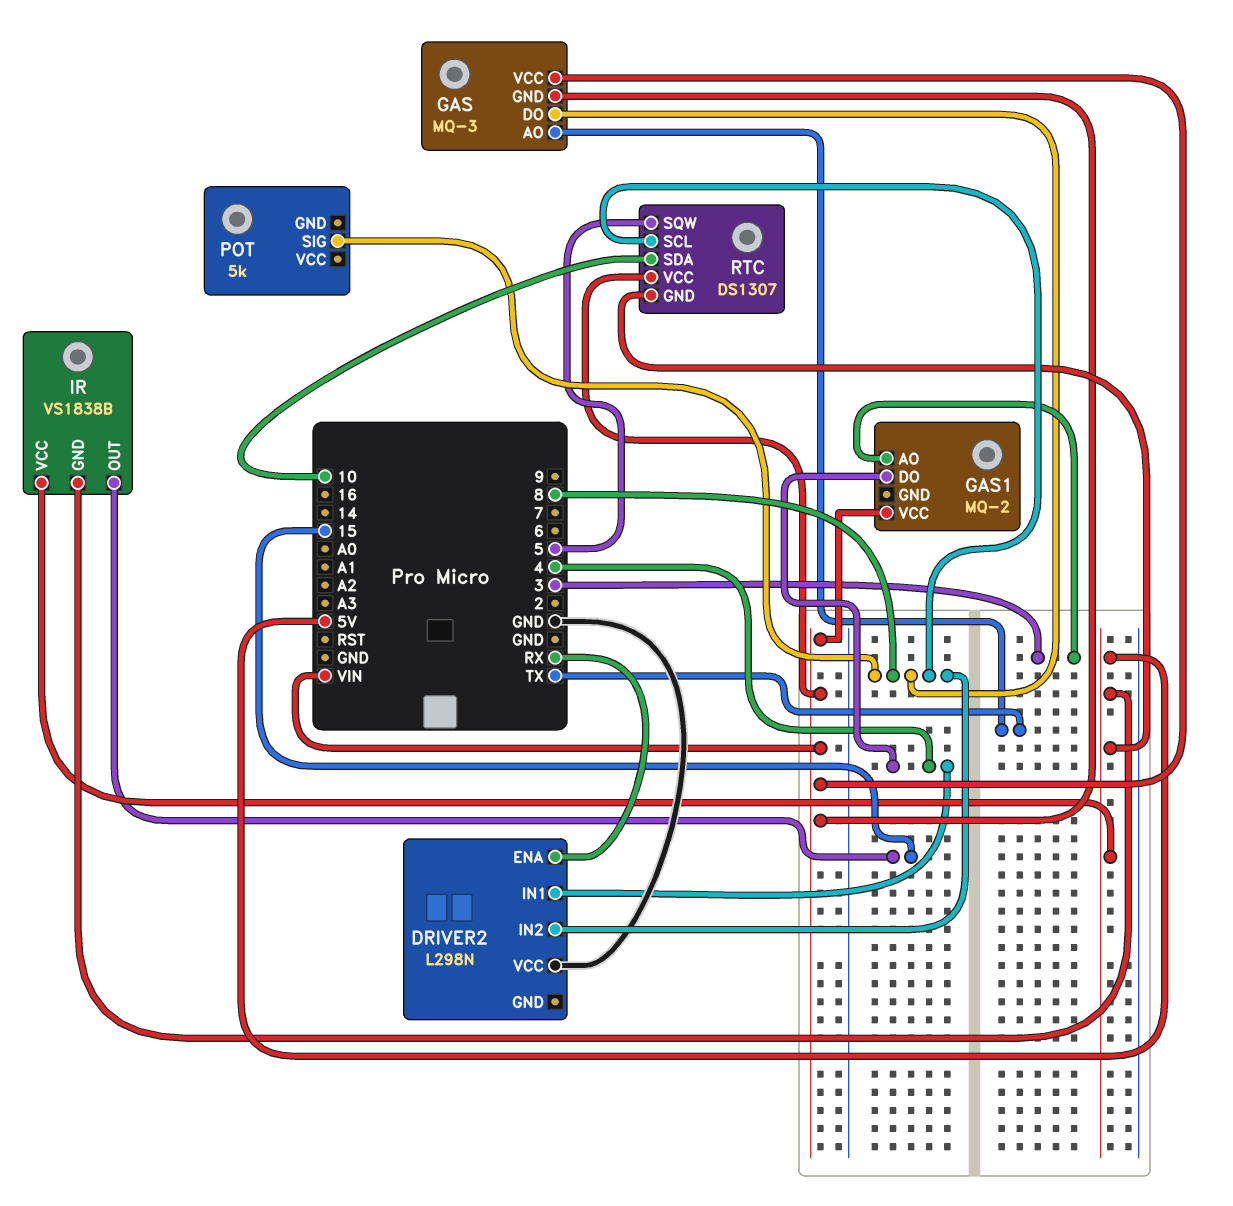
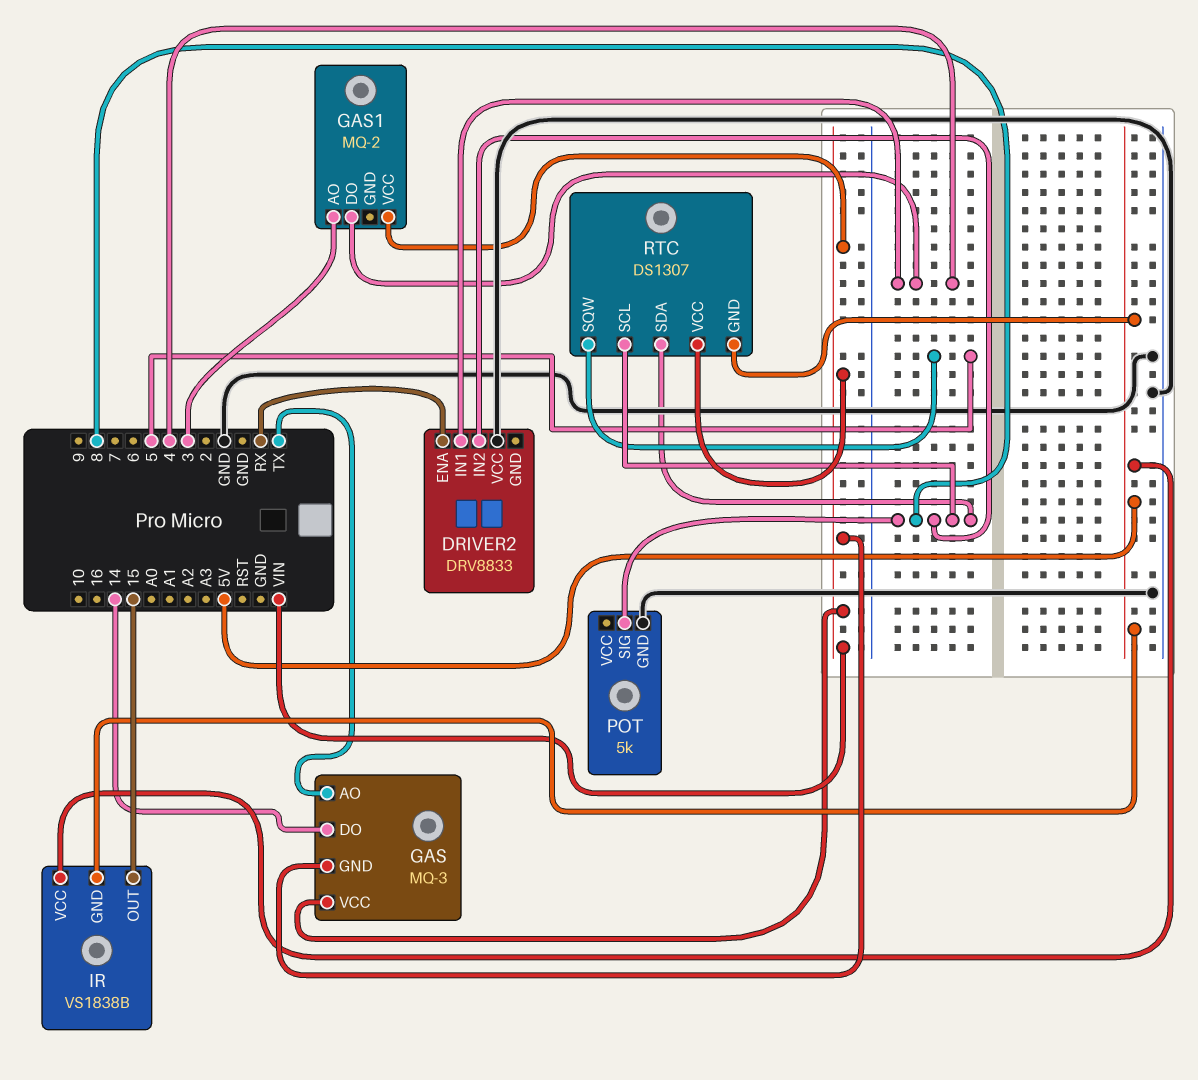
DRIVER2: L298N -> DRV8833
GAS pin DO: 8 -> 14
POT pin GND: none -> GND
RTC pin SDA: 10 -> 8

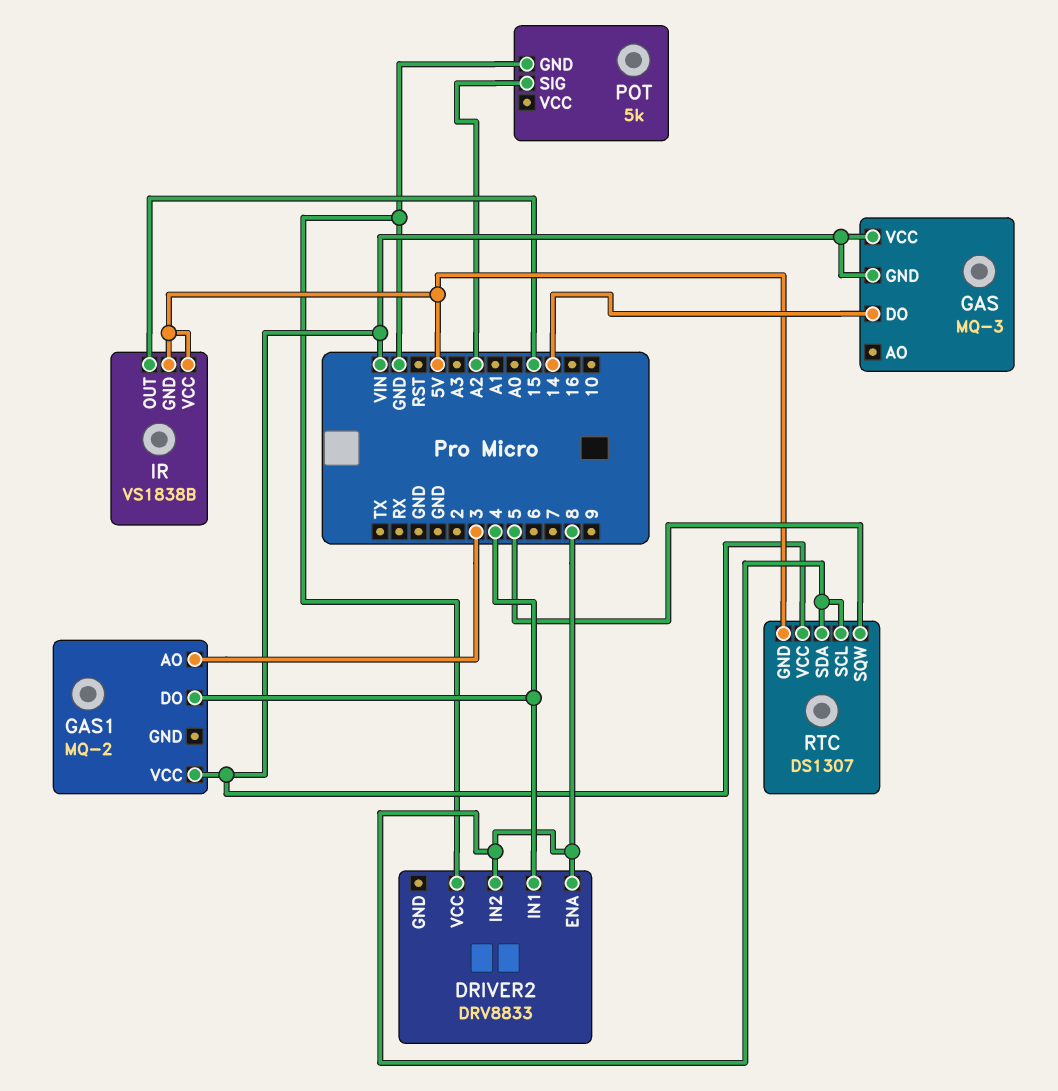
DRIVER2 pin ENA: RX -> 8
GAS pin AO: TX -> none
POT pin SIG: 8 -> A2

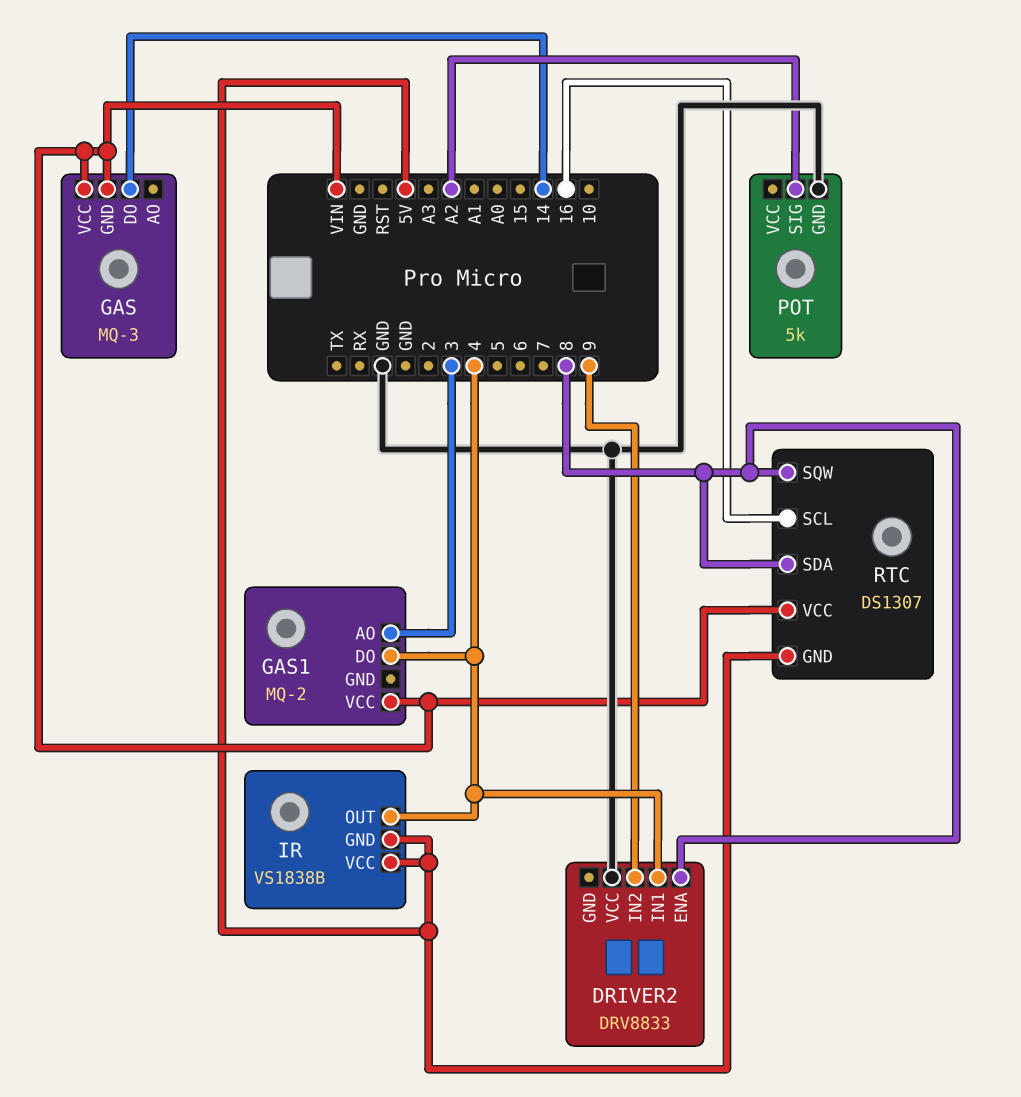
DRIVER2 pin IN2: 8 -> 9
IR pin OUT: 15 -> 4
RTC pin SCL: 8 -> 16
RTC pin SQW: 5 -> 8

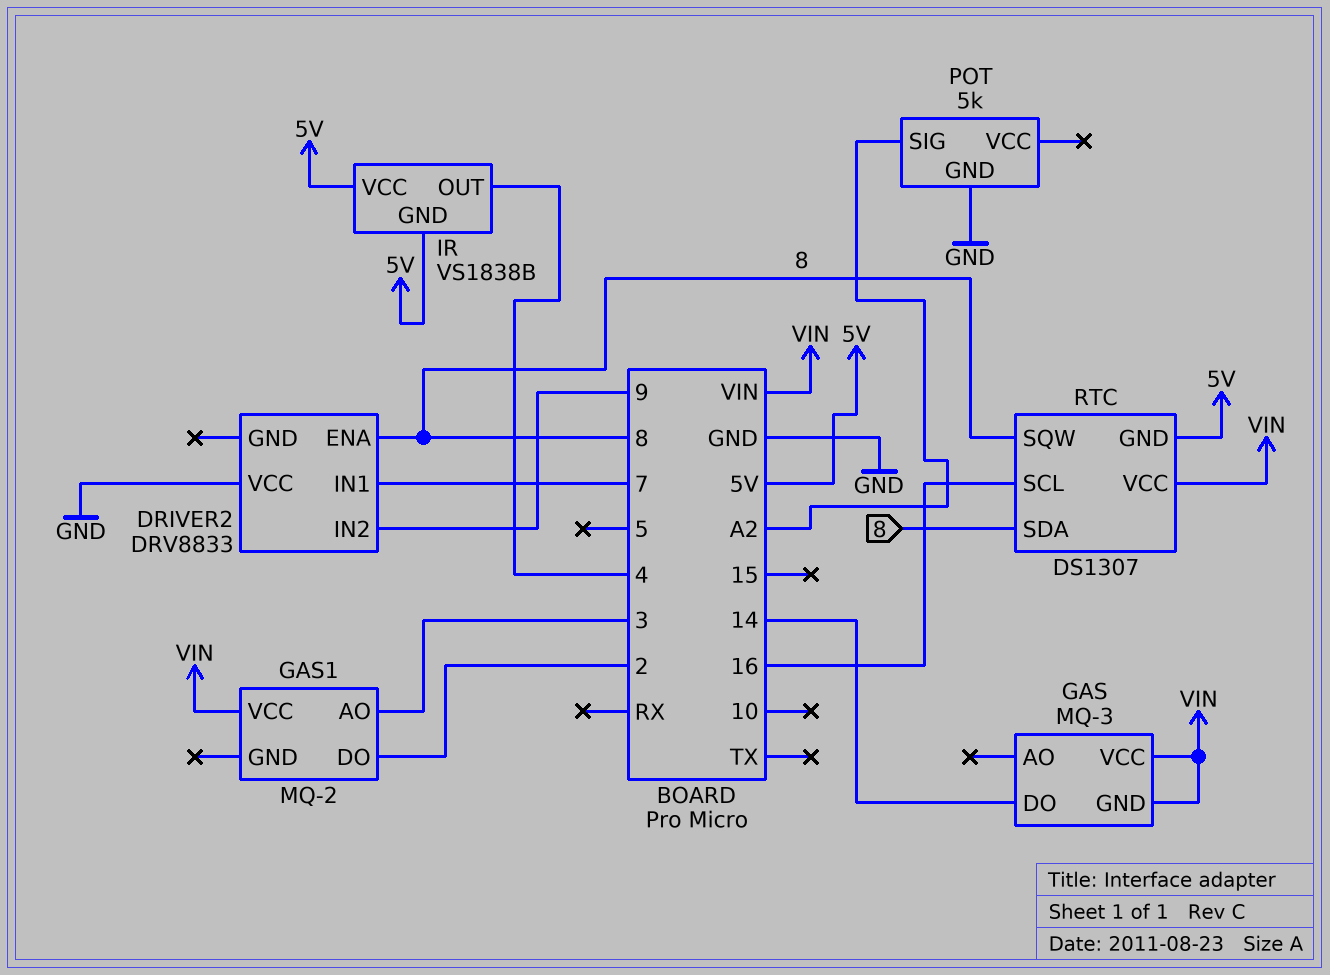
DRIVER2 pin IN1: 4 -> 7
GAS1 pin DO: 4 -> 2

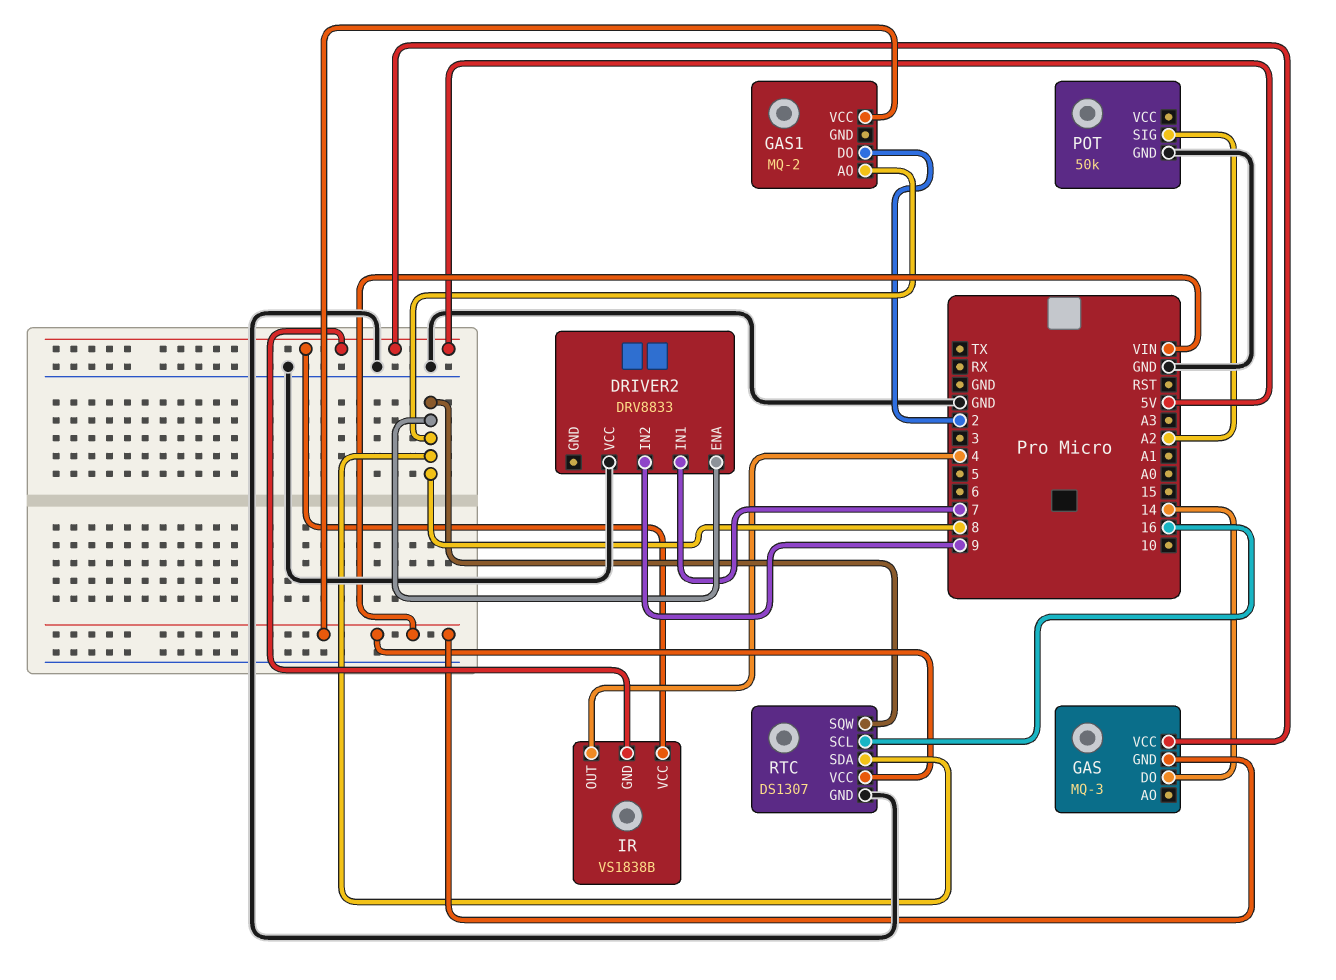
GAS pin VCC: VIN -> 5V
GAS1 pin AO: 3 -> 8
POT: 5k -> 50k
RTC pin GND: 5V -> GND

